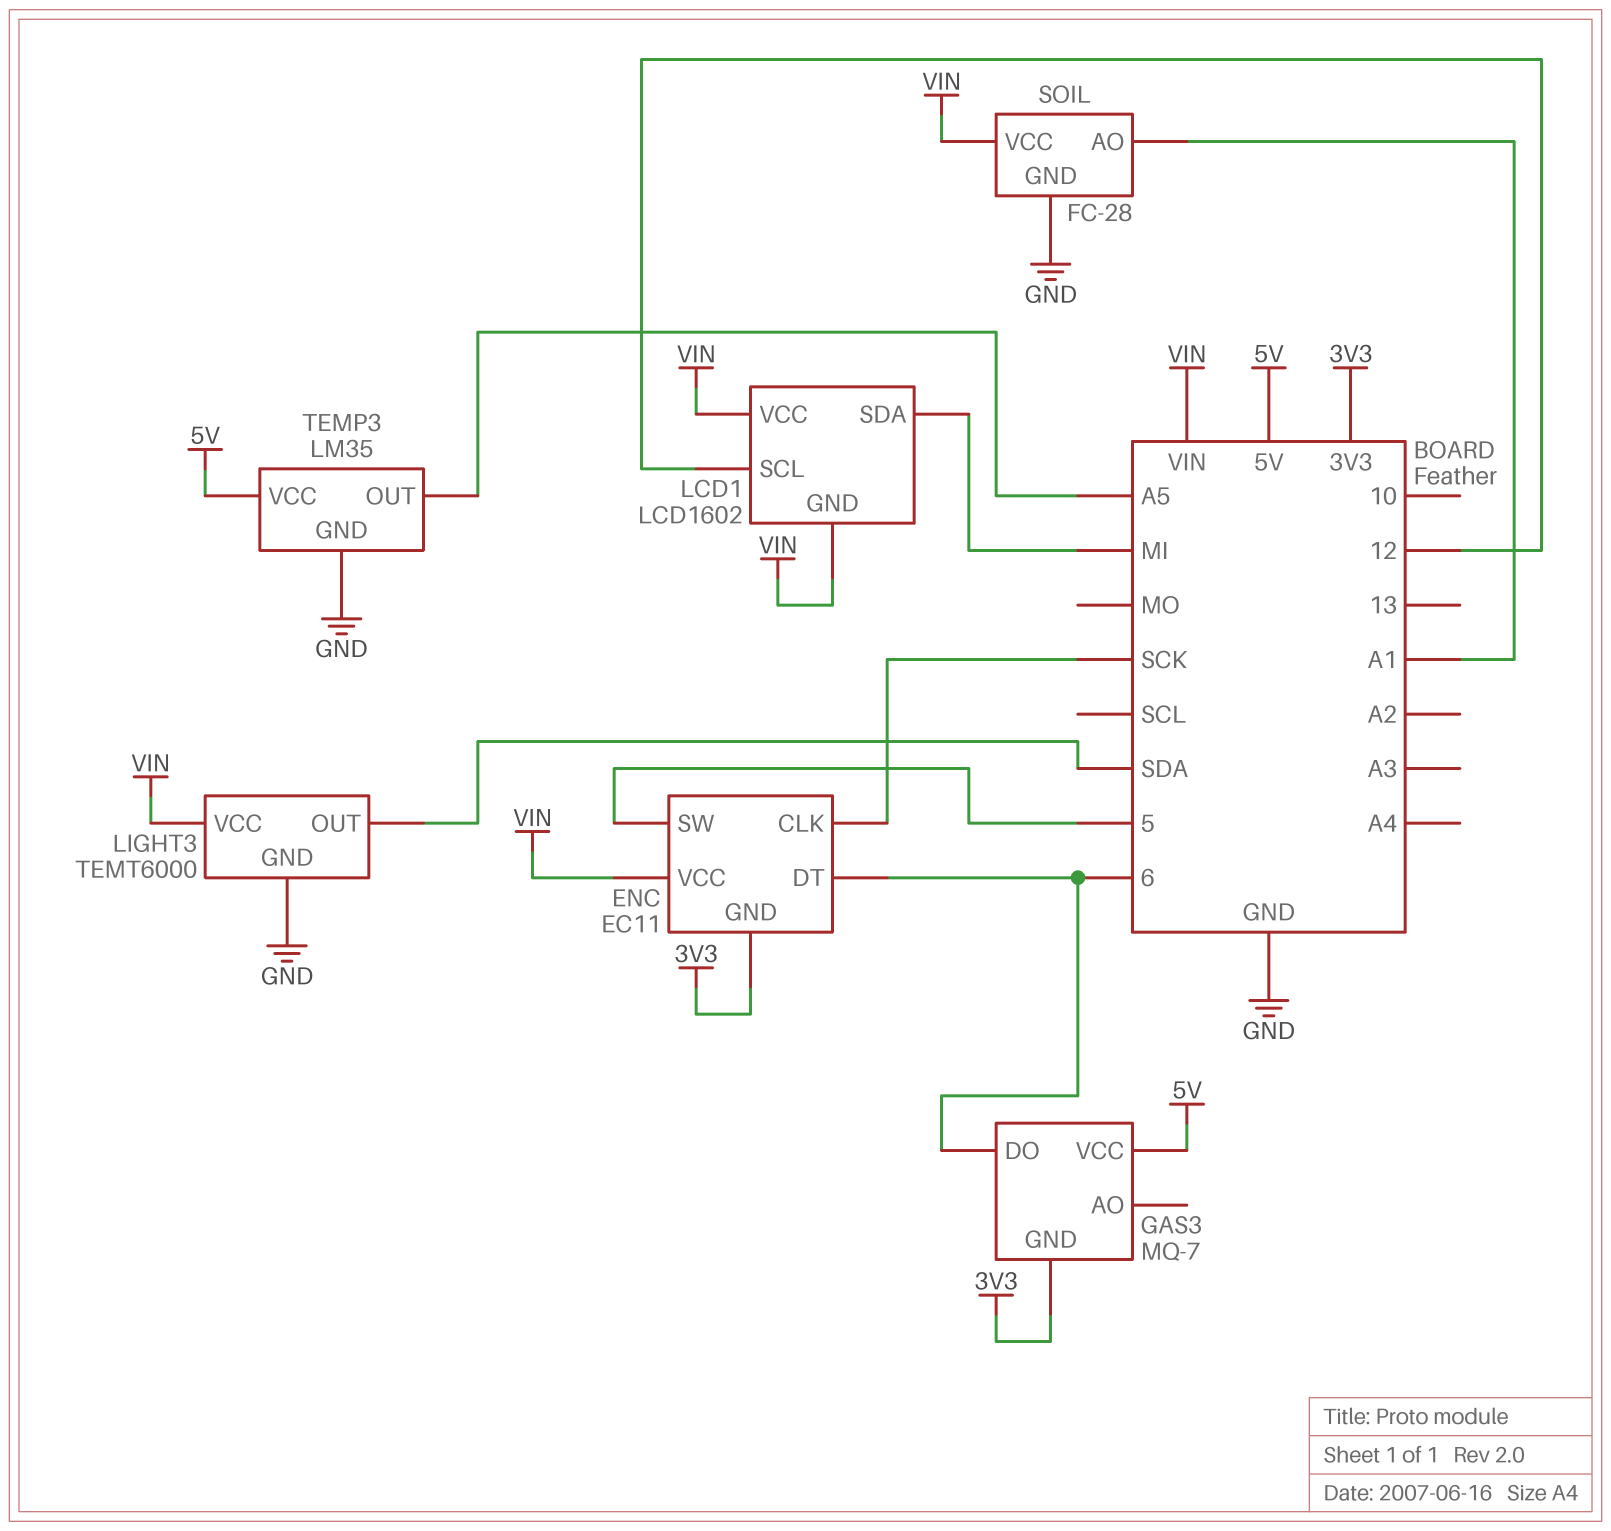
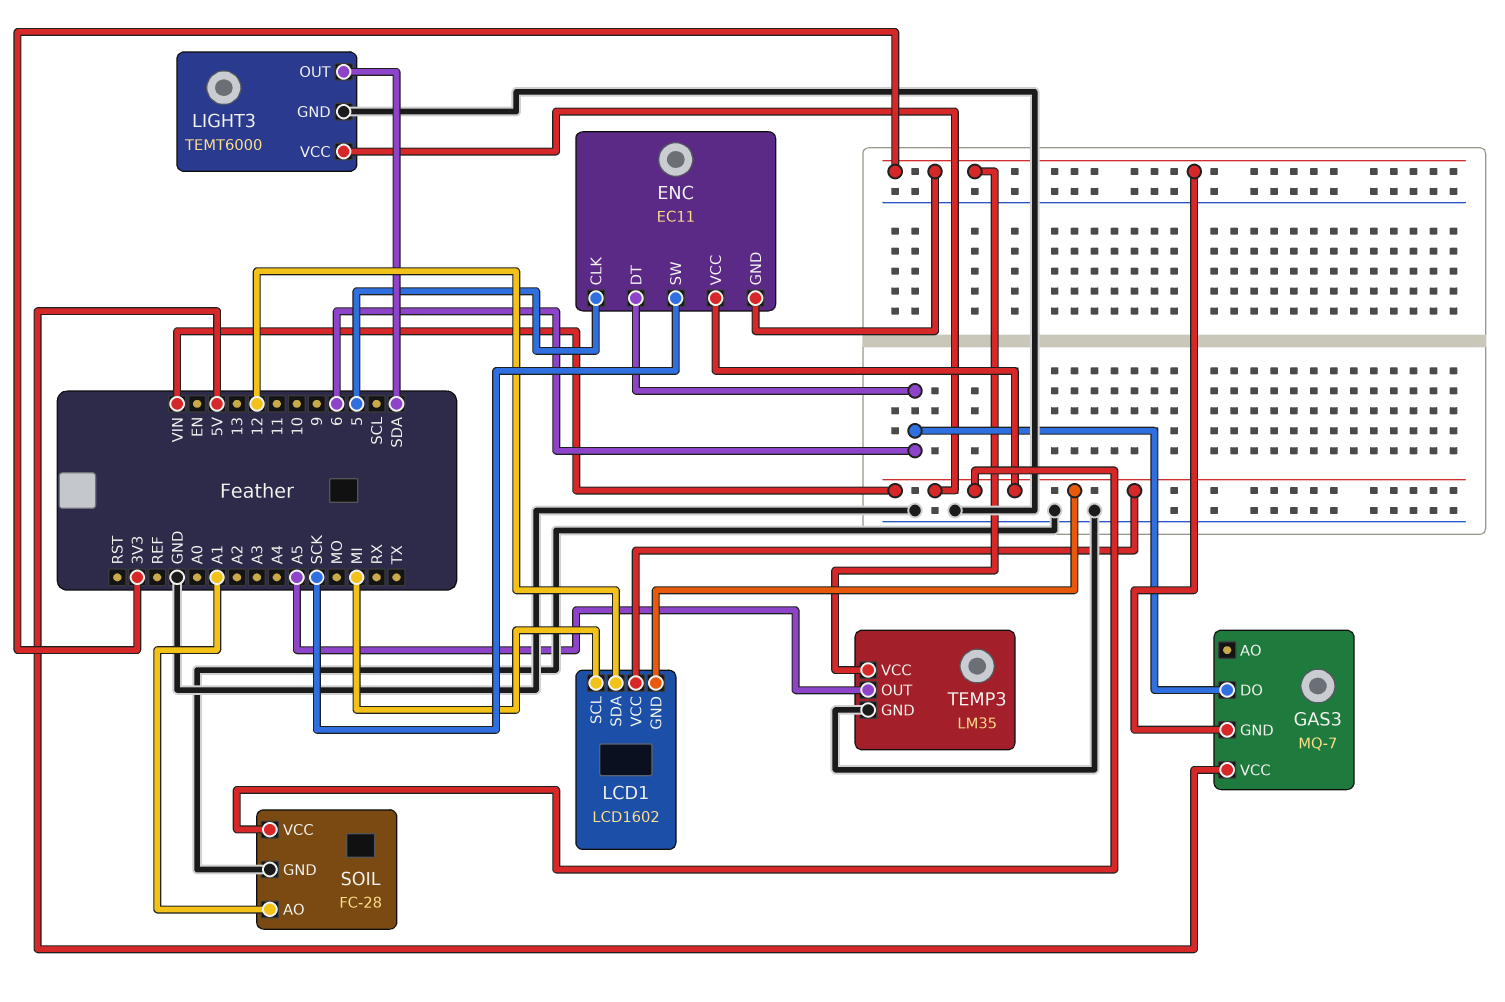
ENC pin CLK: SCK -> 5
ENC pin SW: 5 -> SCK
LCD1 pin SCL: 12 -> MI
LCD1 pin SDA: MI -> 12
TEMP3 pin VCC: 5V -> 3V3

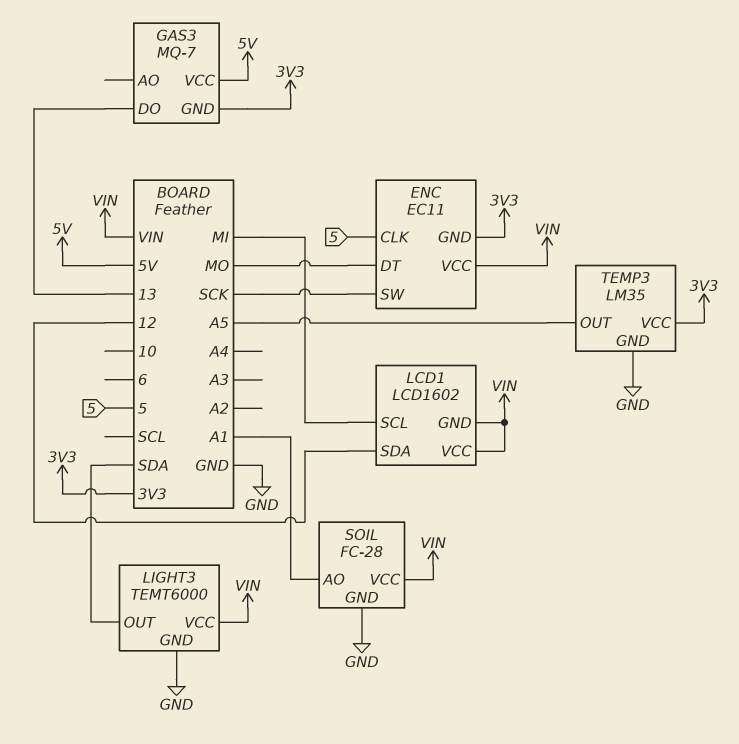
ENC pin DT: 6 -> MO
GAS3 pin DO: 6 -> 13

